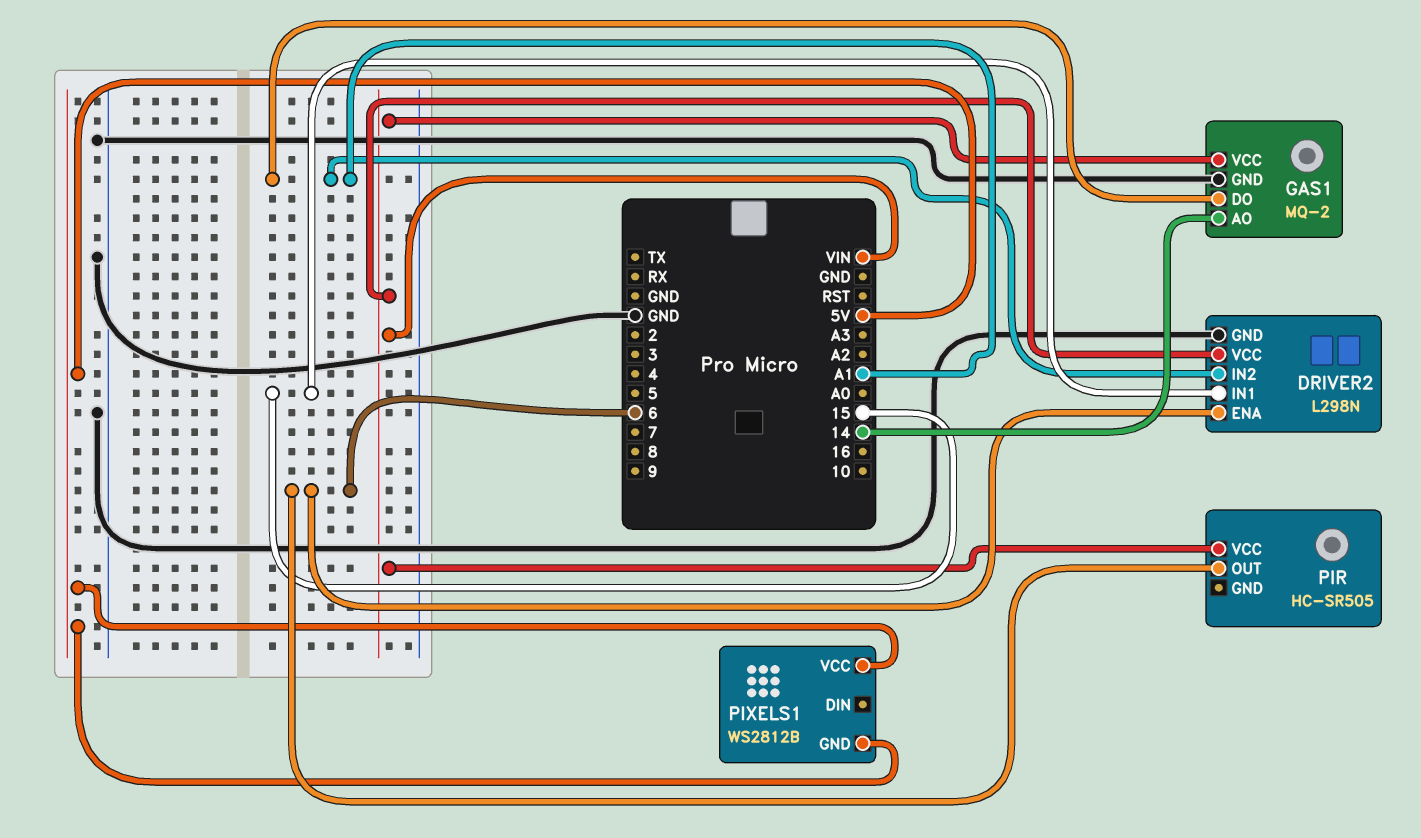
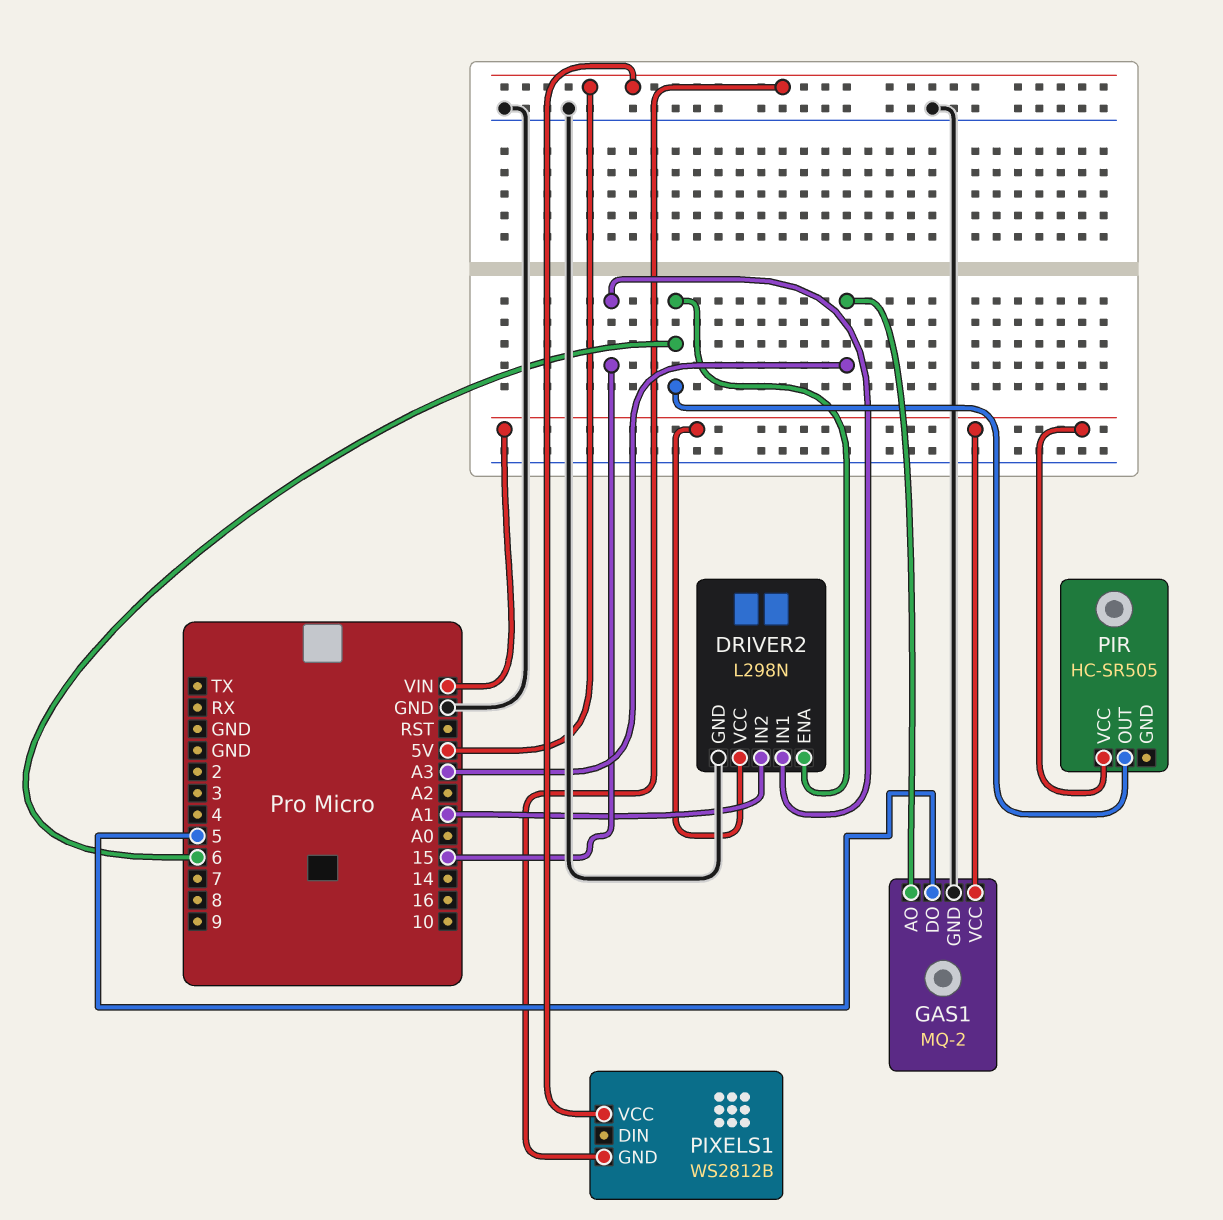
GAS1 pin AO: 14 -> A3
GAS1 pin DO: A1 -> 5

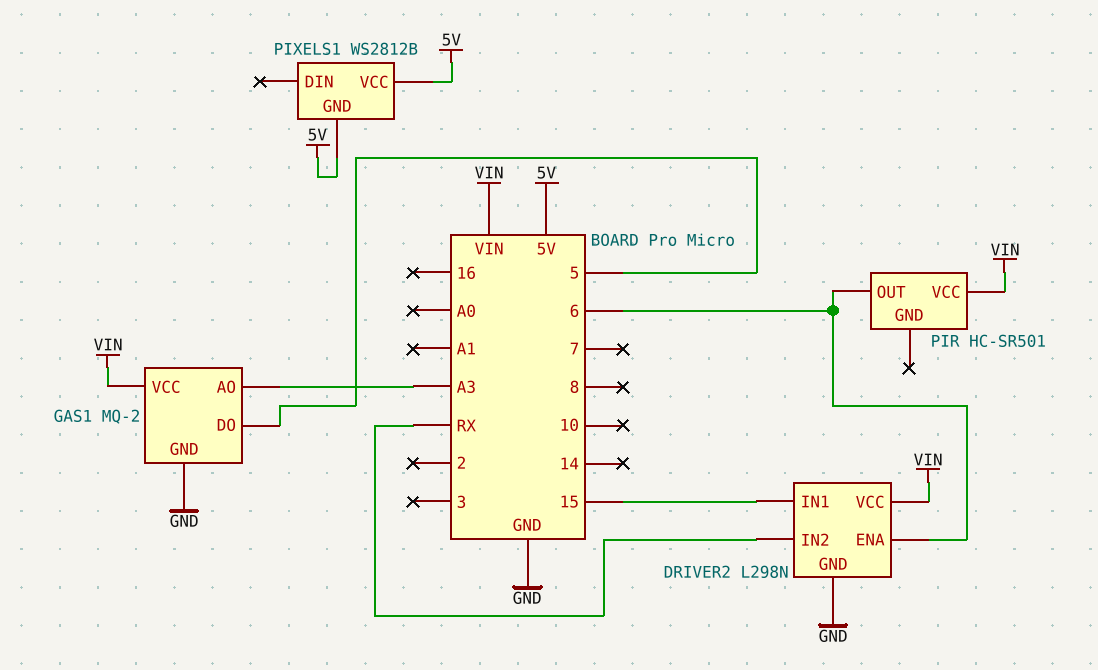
DRIVER2 pin IN2: A1 -> RX
PIR: HC-SR505 -> HC-SR501

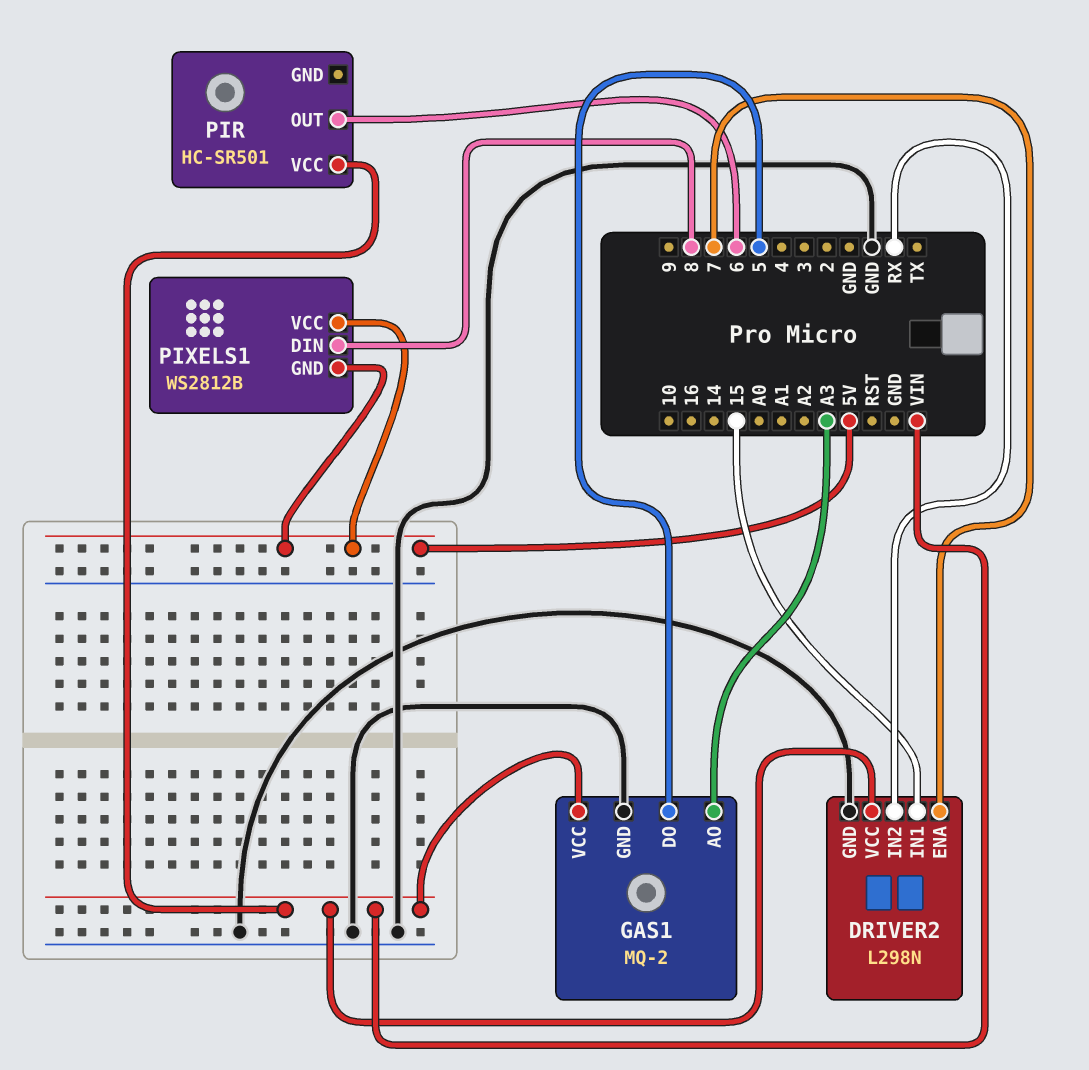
DRIVER2 pin ENA: 6 -> 7
PIXELS1 pin DIN: none -> 8

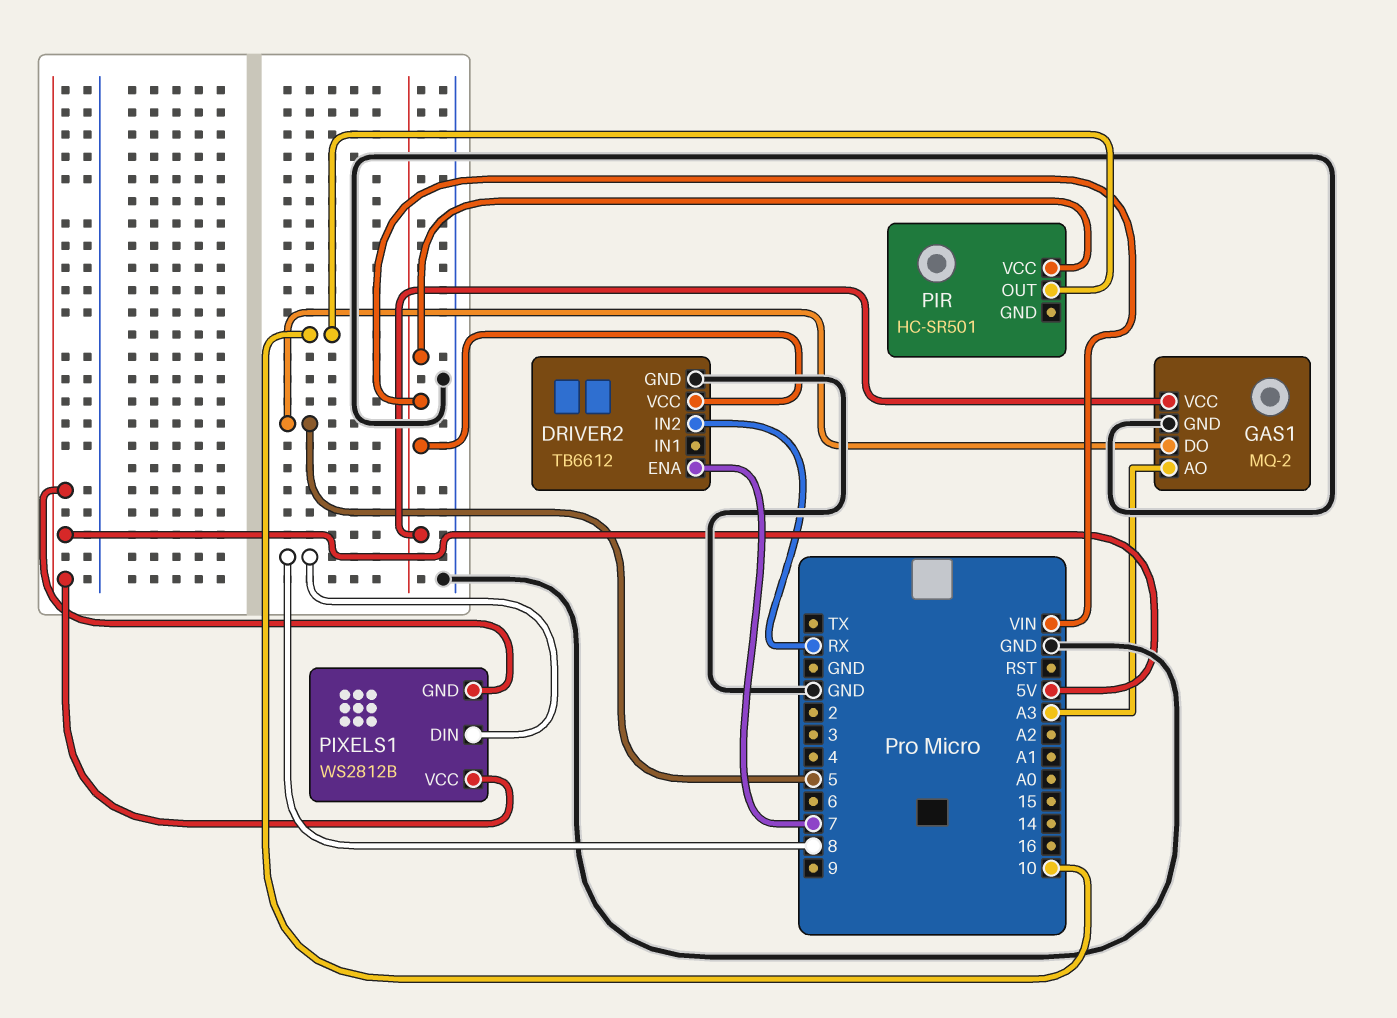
DRIVER2: L298N -> TB6612
DRIVER2 pin IN1: 15 -> none
PIR pin OUT: 6 -> 10

